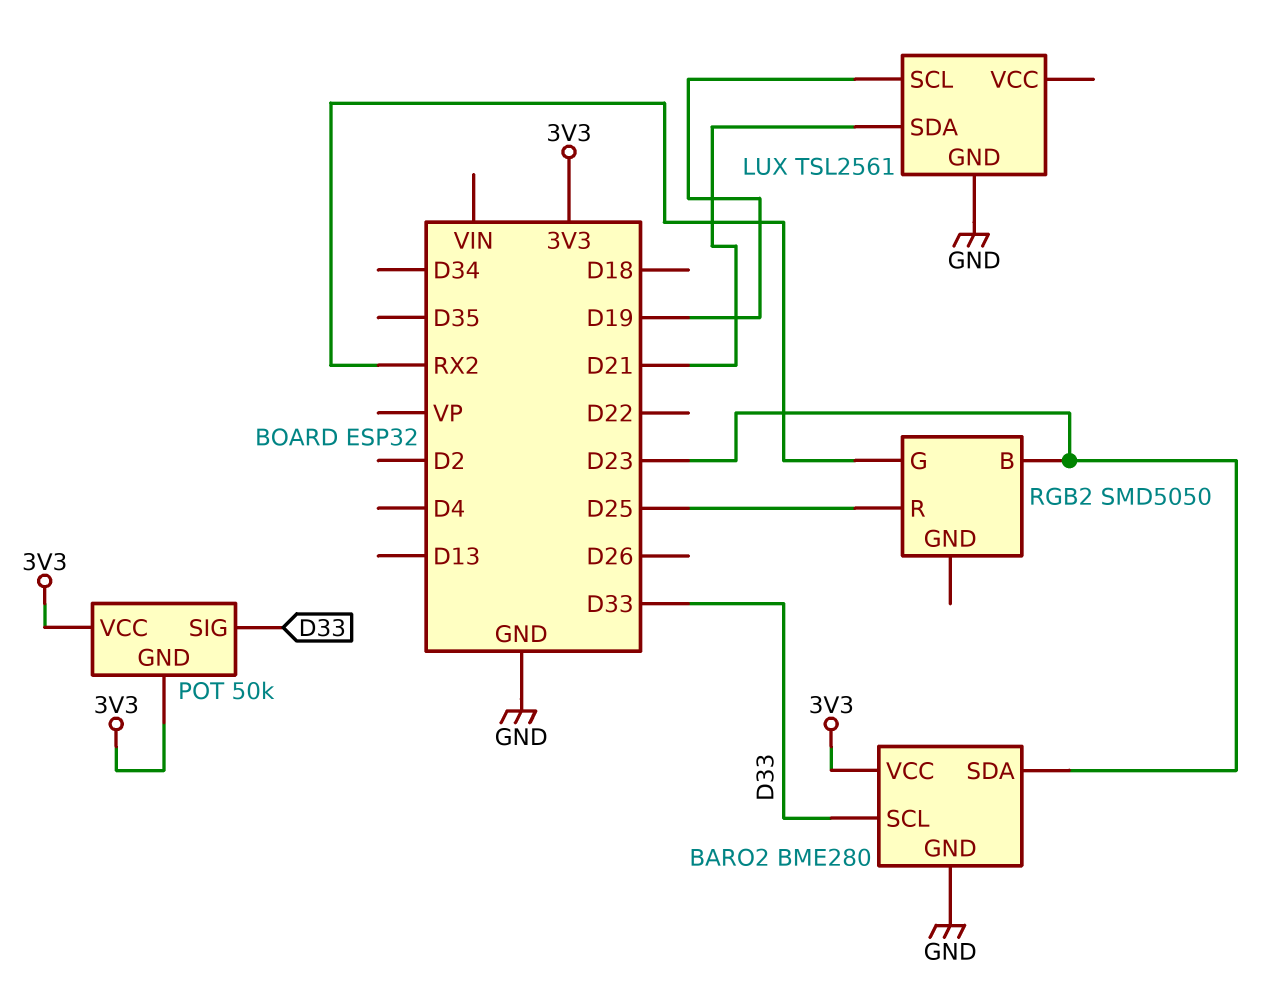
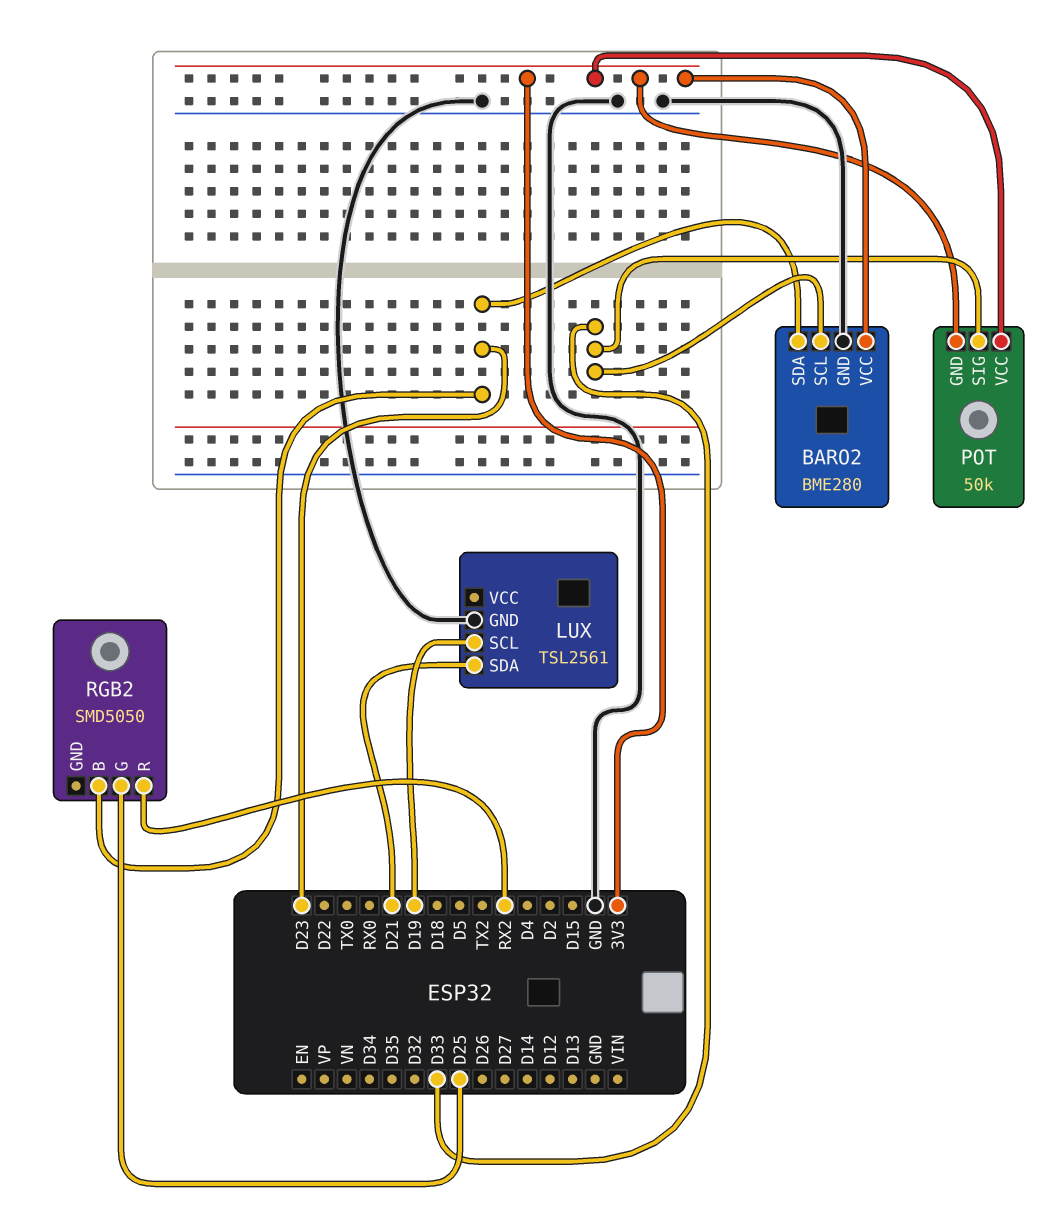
RGB2 pin G: RX2 -> D25
RGB2 pin R: D25 -> RX2

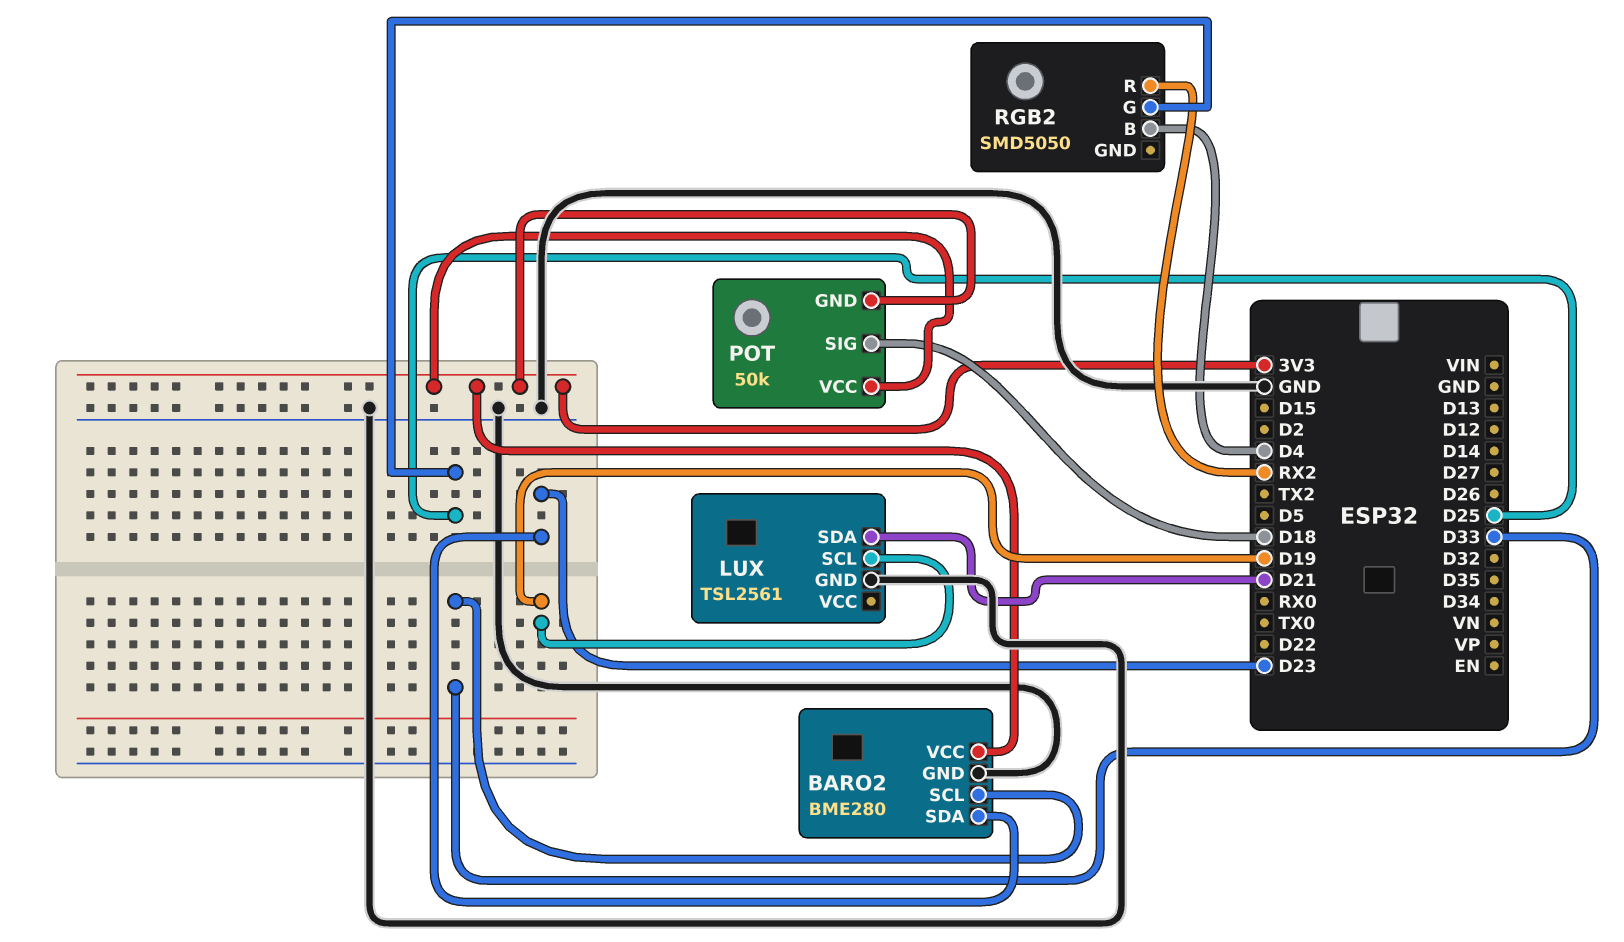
POT pin SIG: D33 -> D18
RGB2 pin B: D23 -> D4

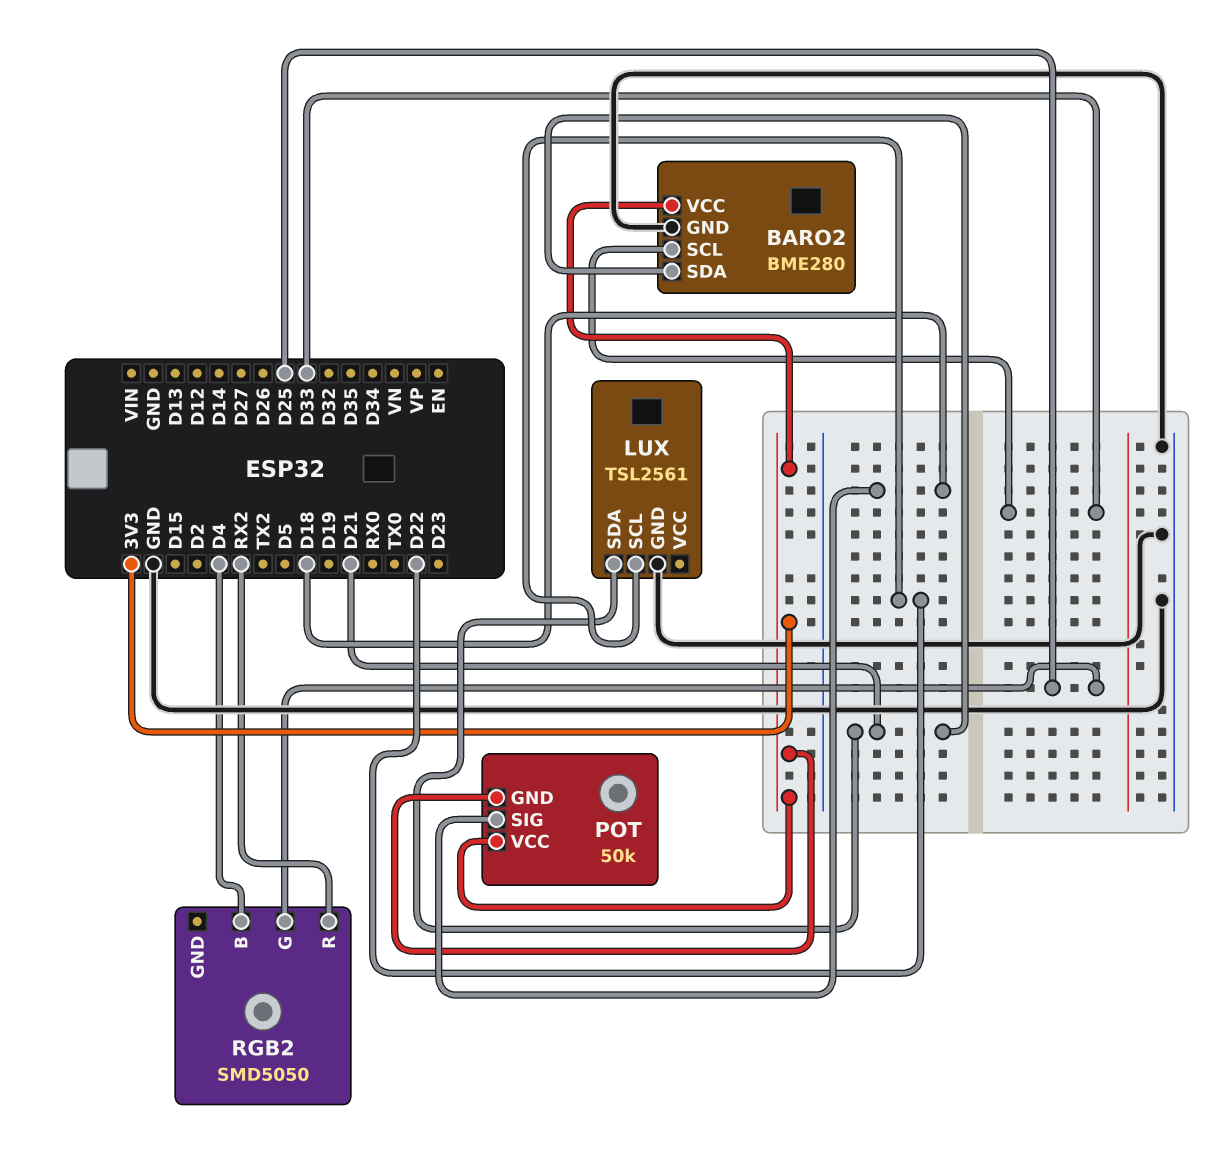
BARO2 pin SDA: D23 -> D21
LUX pin SCL: D19 -> D22

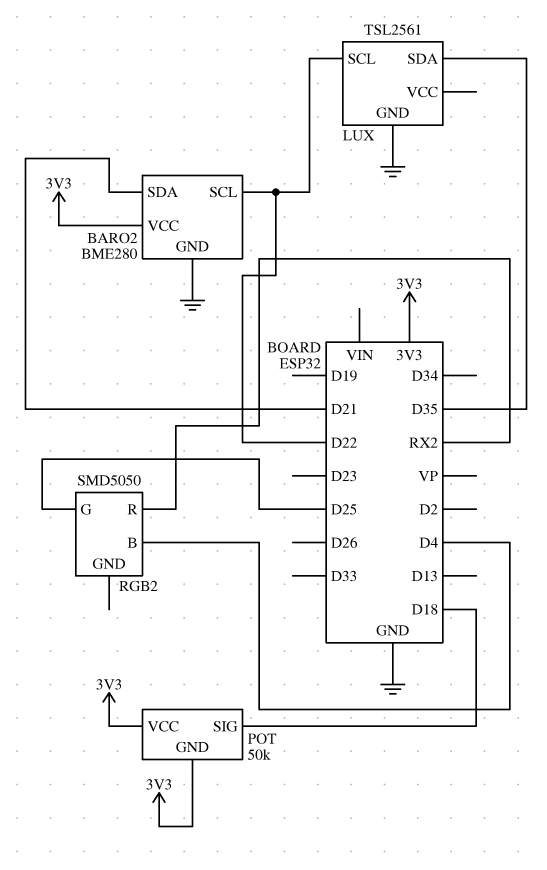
BARO2 pin SCL: D33 -> D22
LUX pin SDA: D21 -> D35

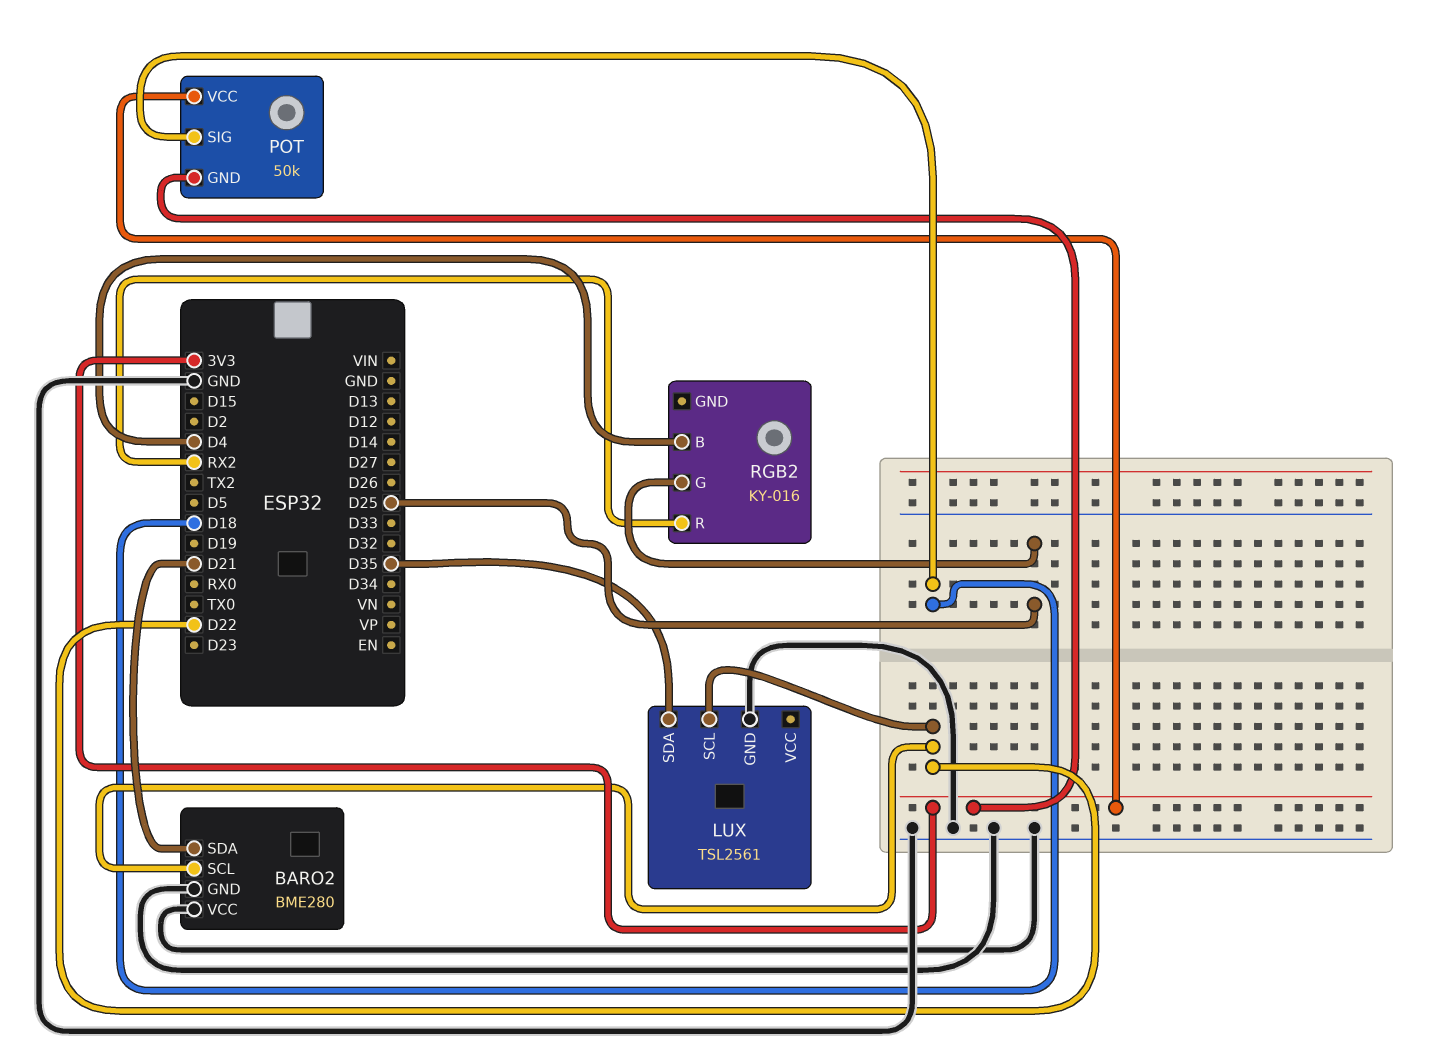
BARO2 pin VCC: 3V3 -> GND
RGB2: SMD5050 -> KY-016

